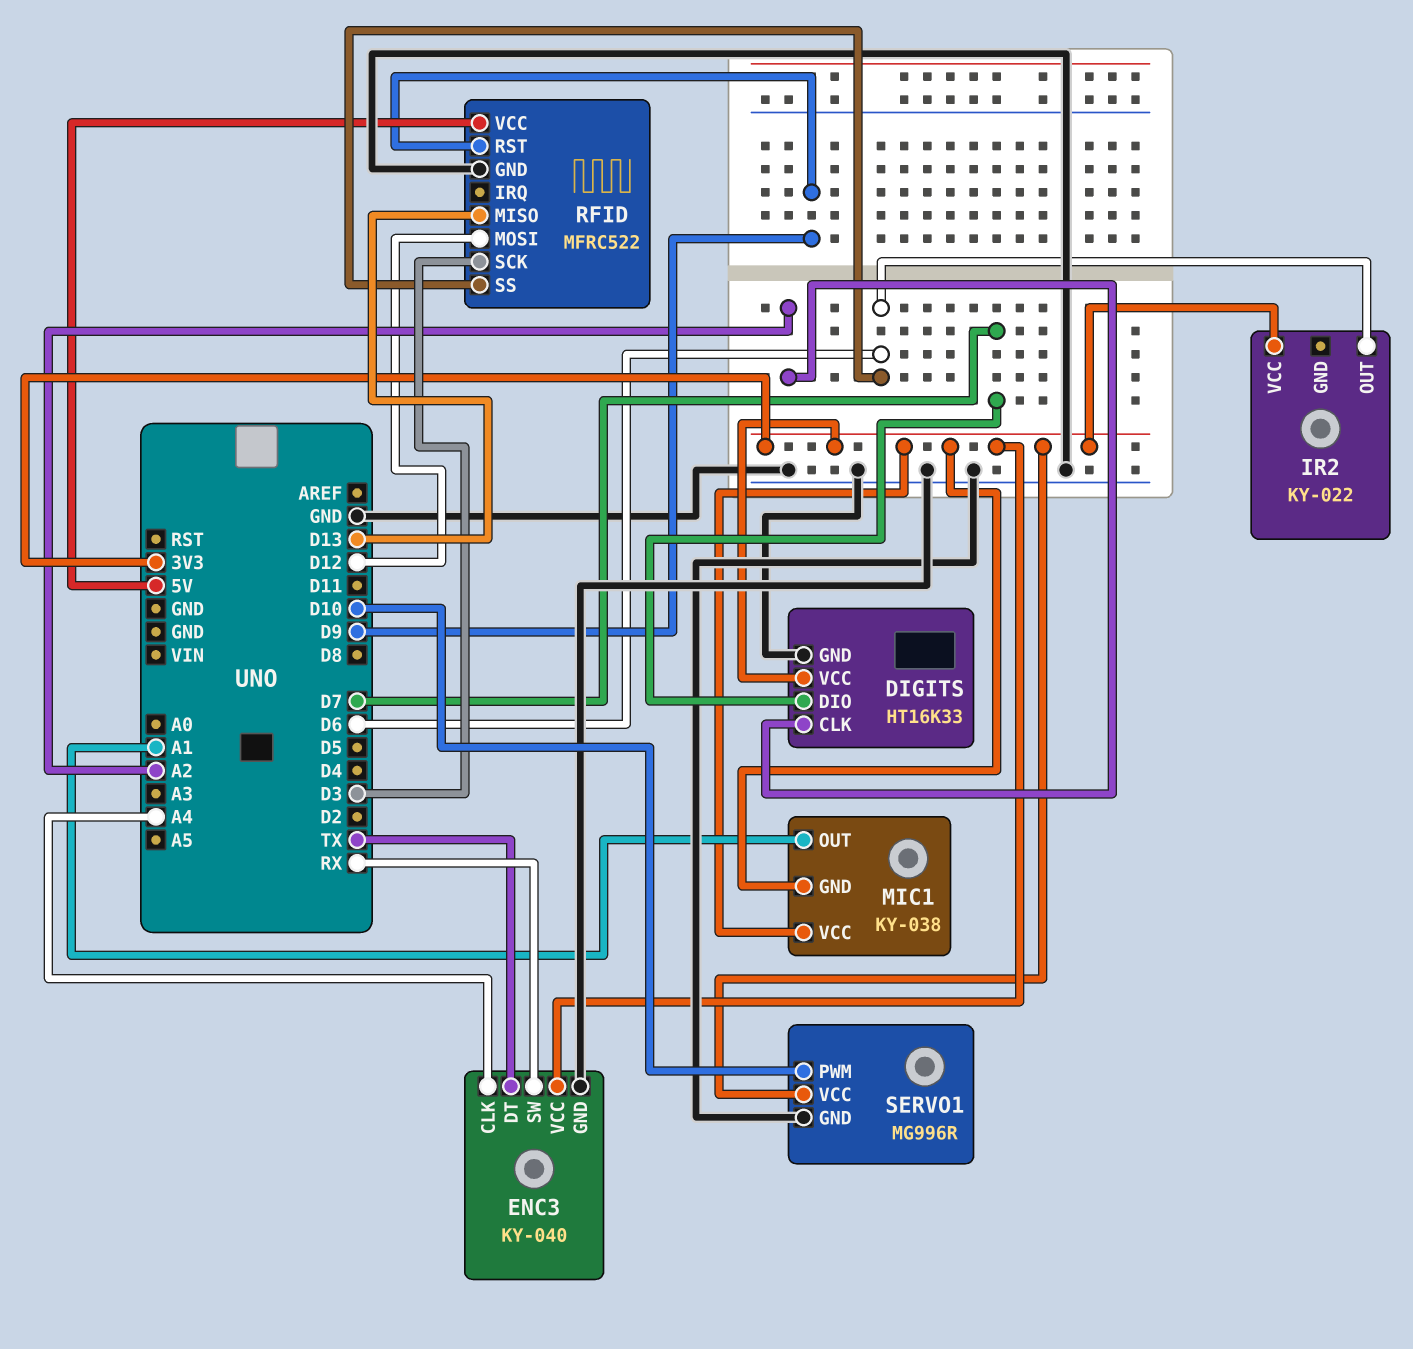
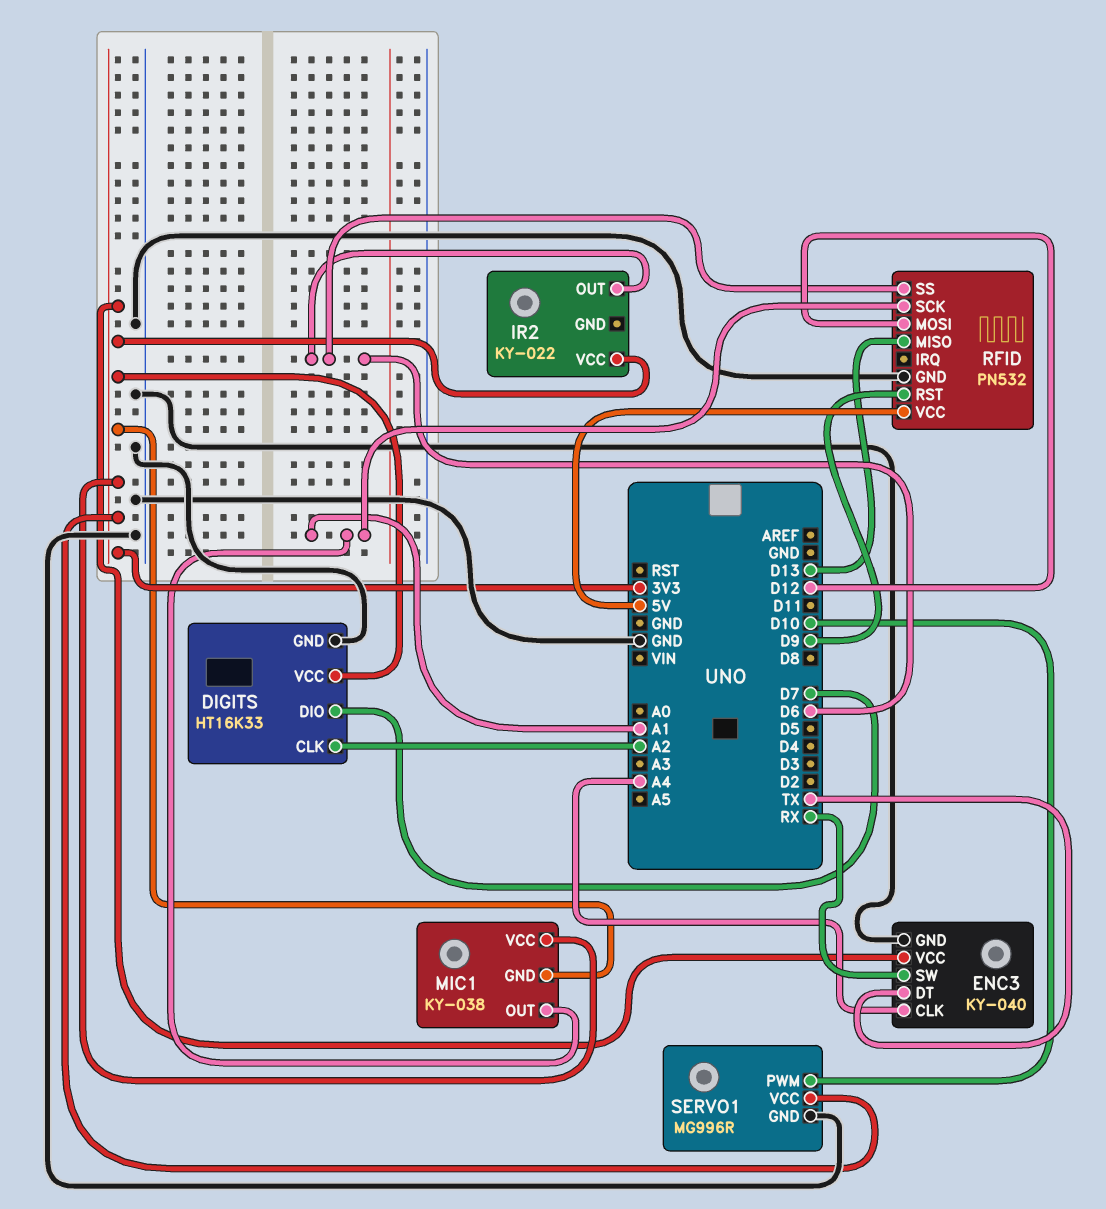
RFID: MFRC522 -> PN532
RFID pin SCK: D3 -> A1

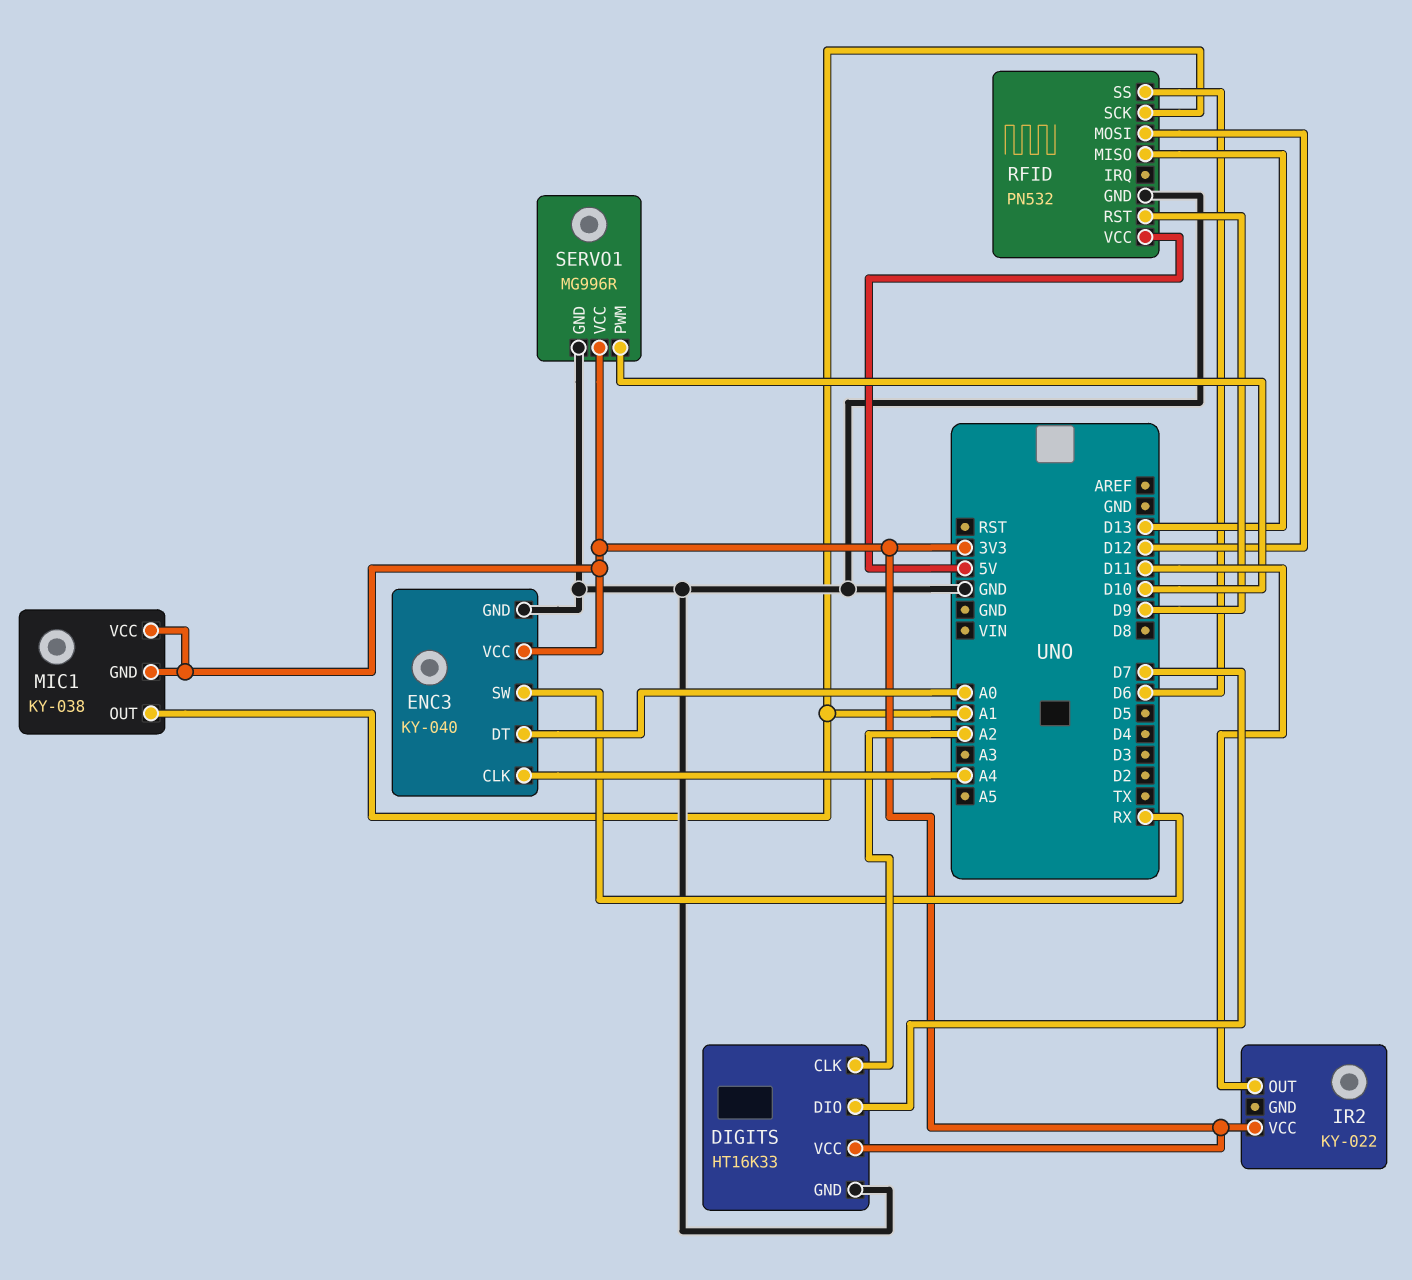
ENC3 pin DT: TX -> A0
IR2 pin OUT: D6 -> D11

